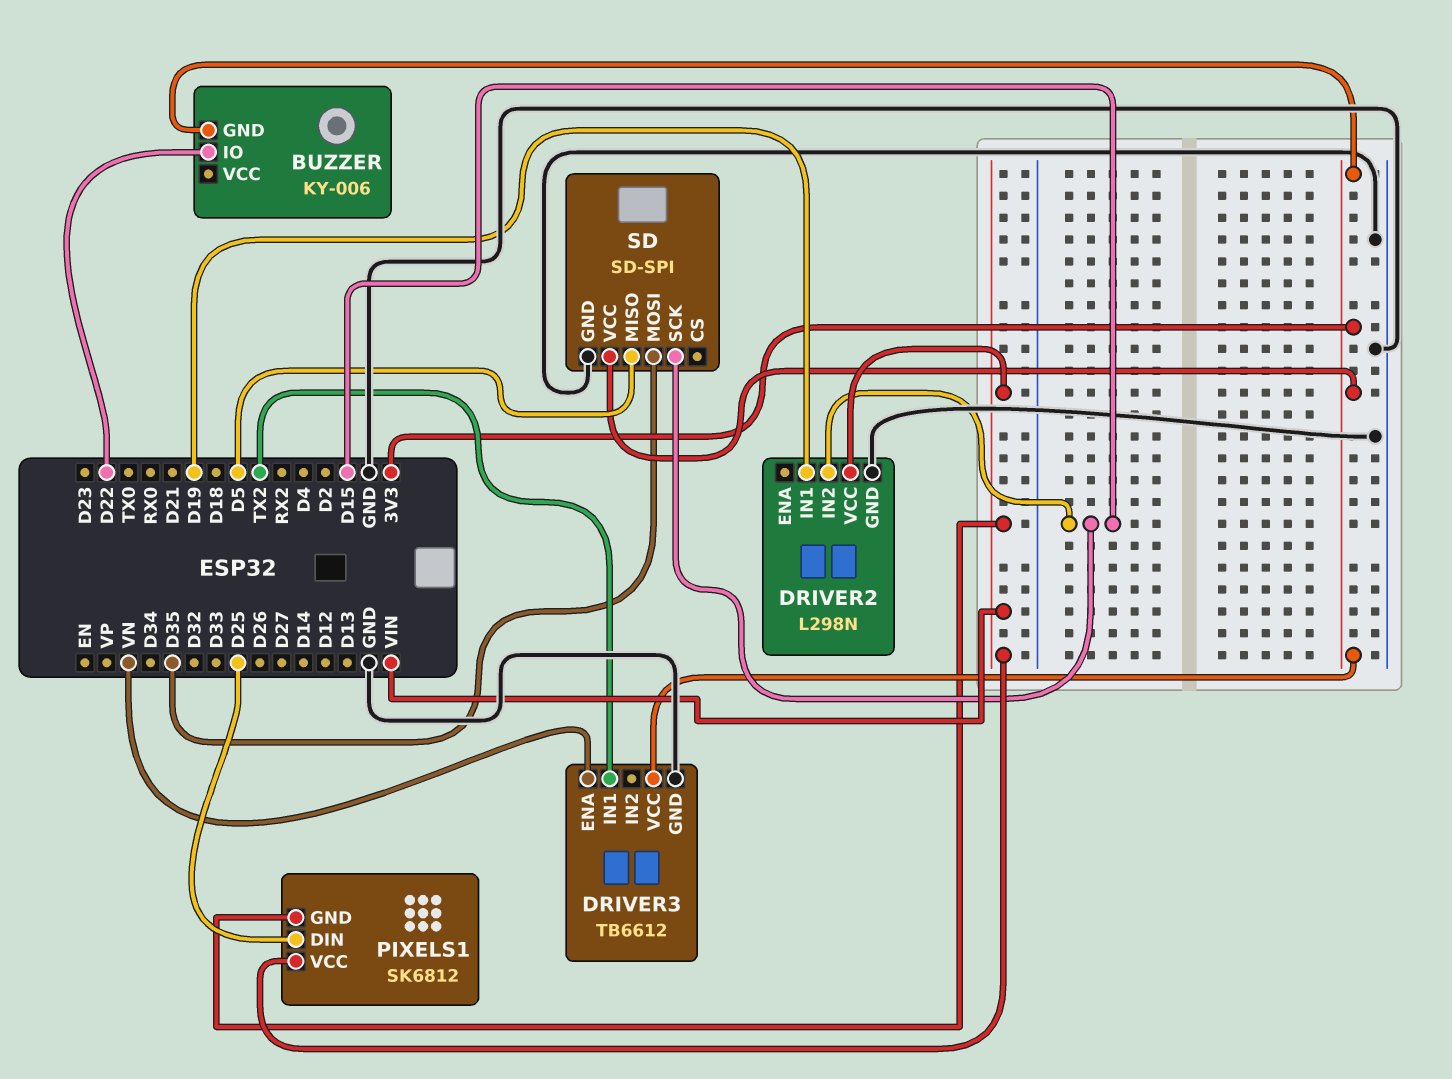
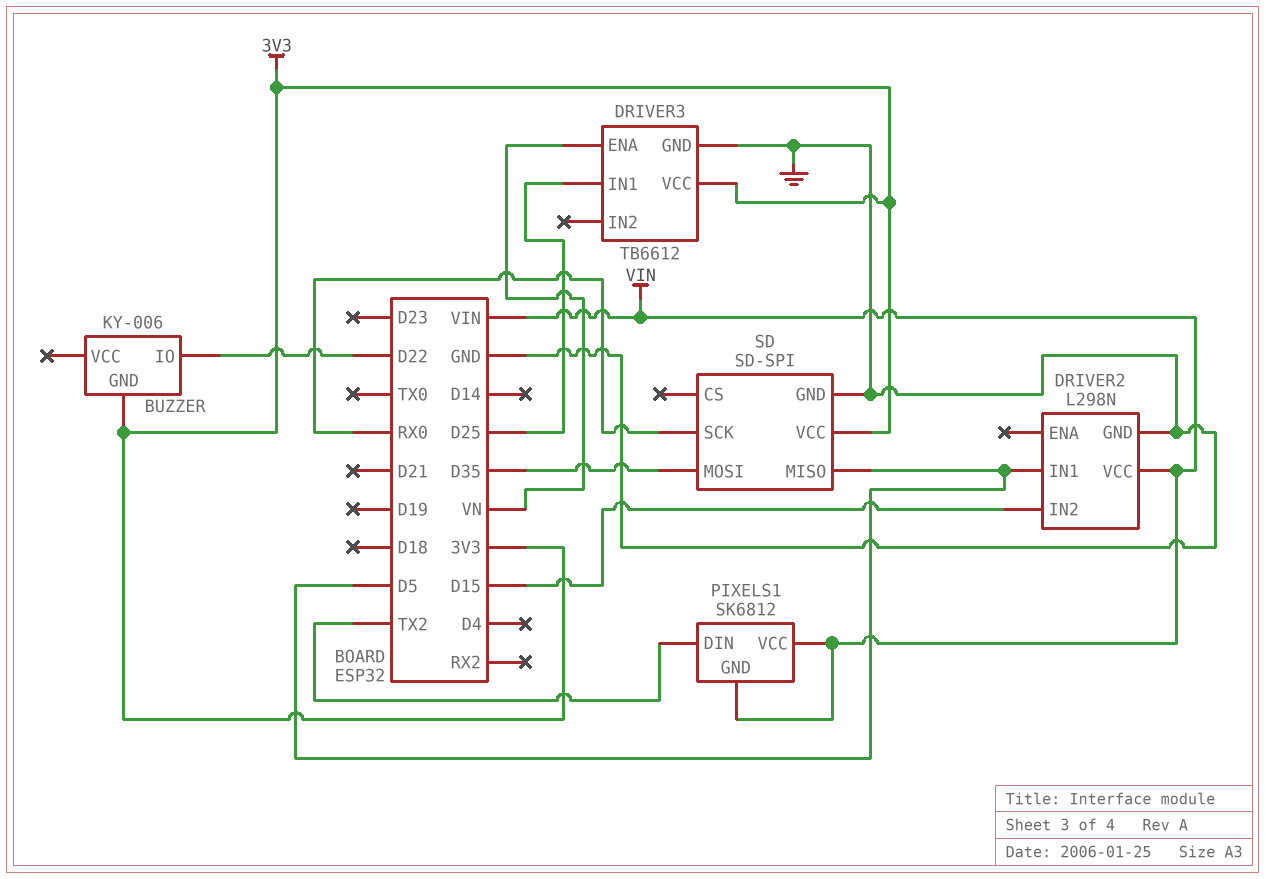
DRIVER2 pin IN1: D19 -> D5
DRIVER3 pin IN1: TX2 -> D25
PIXELS1 pin DIN: D25 -> TX2
SD pin SCK: D15 -> RX0

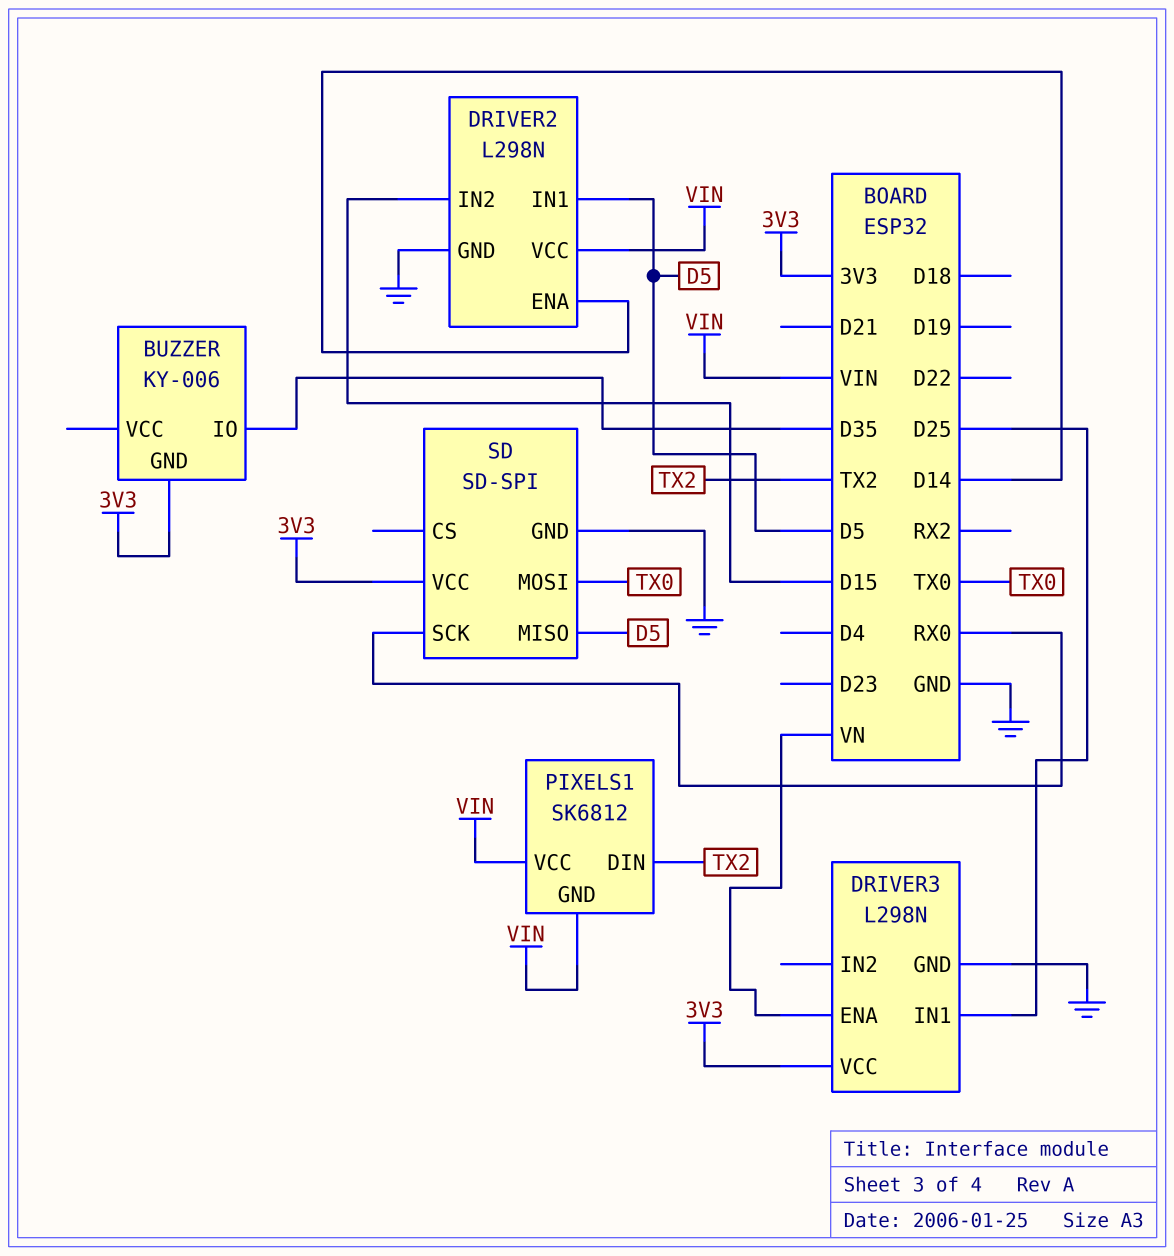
BUZZER pin IO: D22 -> D35
DRIVER2 pin ENA: none -> D14
DRIVER3: TB6612 -> L298N
SD pin MOSI: D35 -> TX0

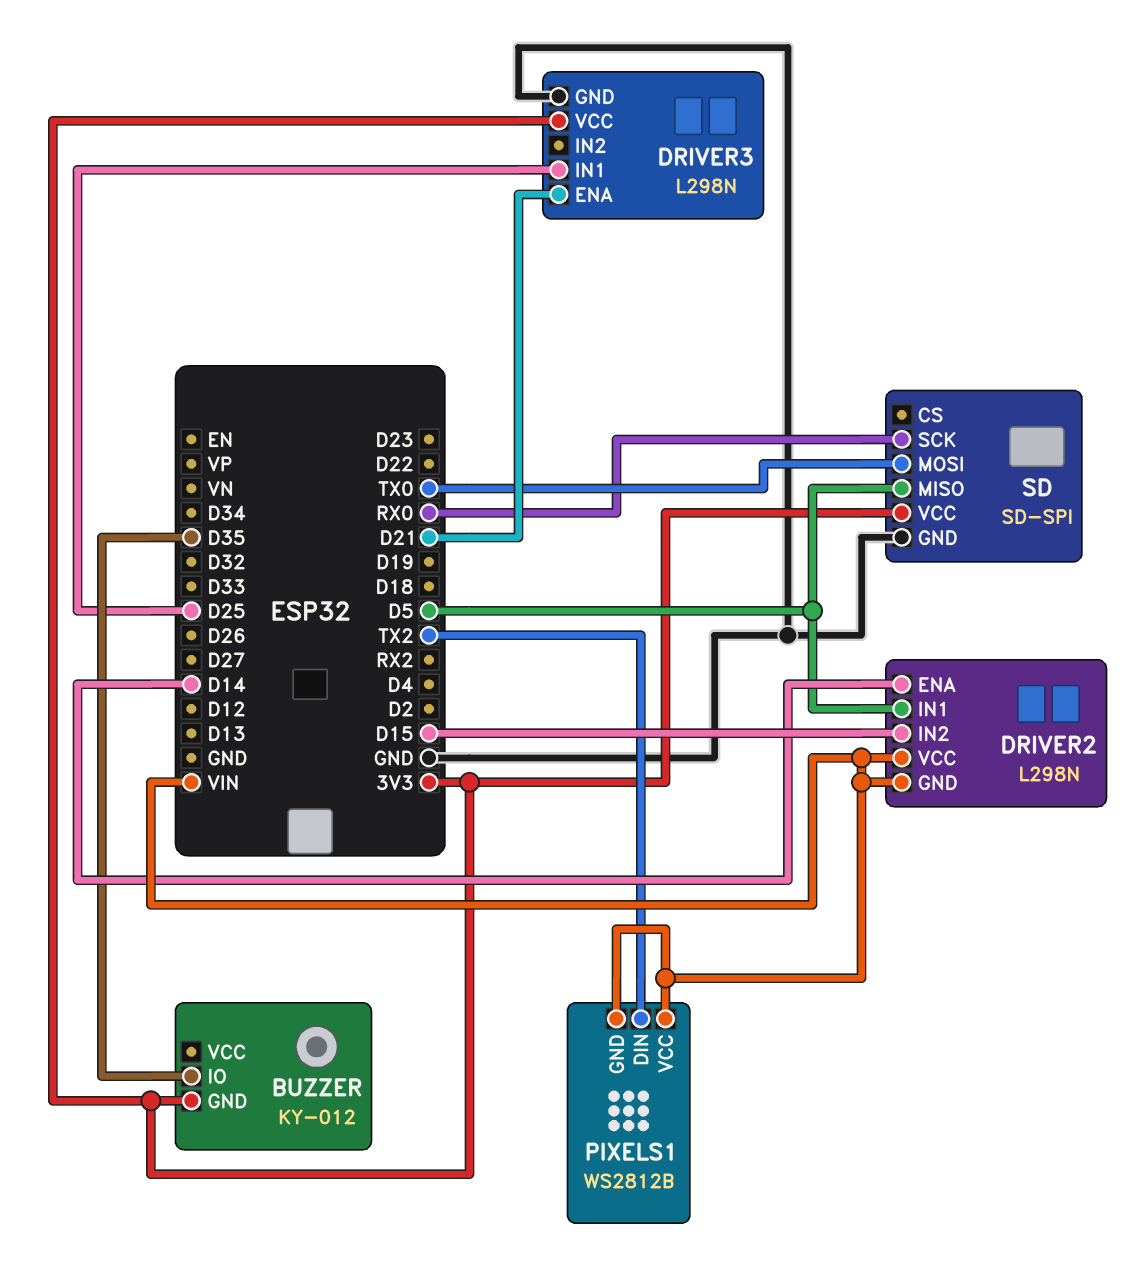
BUZZER: KY-006 -> KY-012
DRIVER2 pin GND: GND -> VIN
DRIVER3 pin ENA: VN -> D21
PIXELS1: SK6812 -> WS2812B

